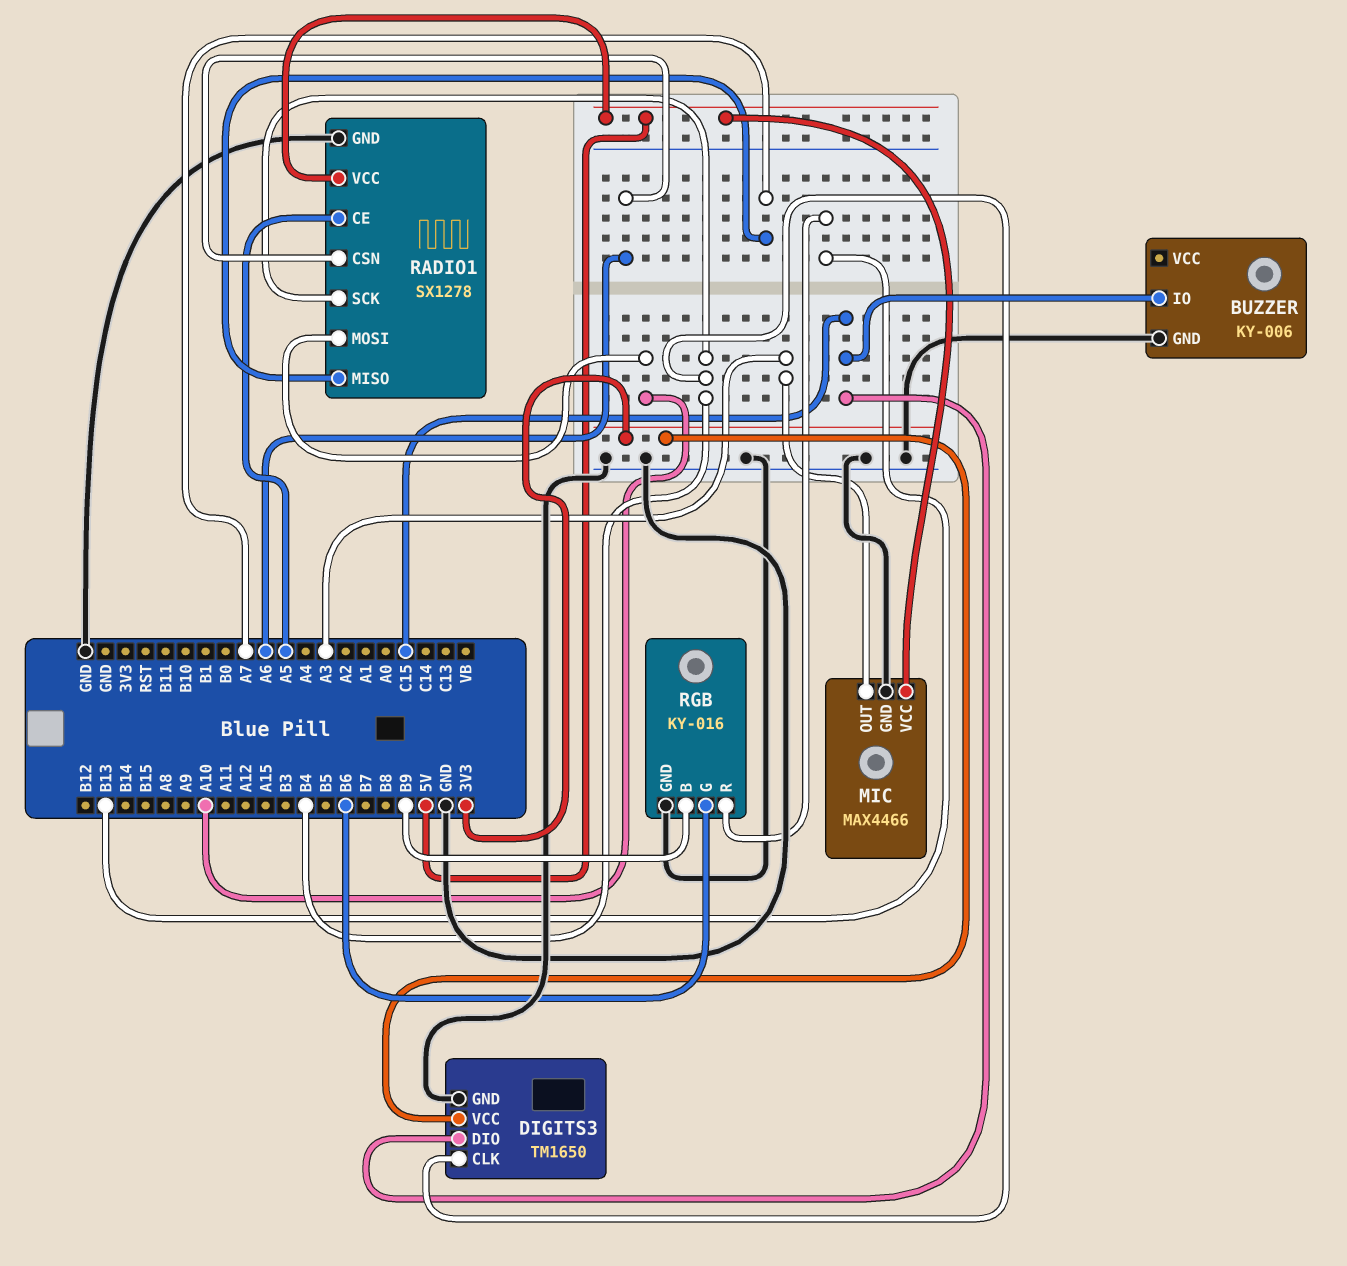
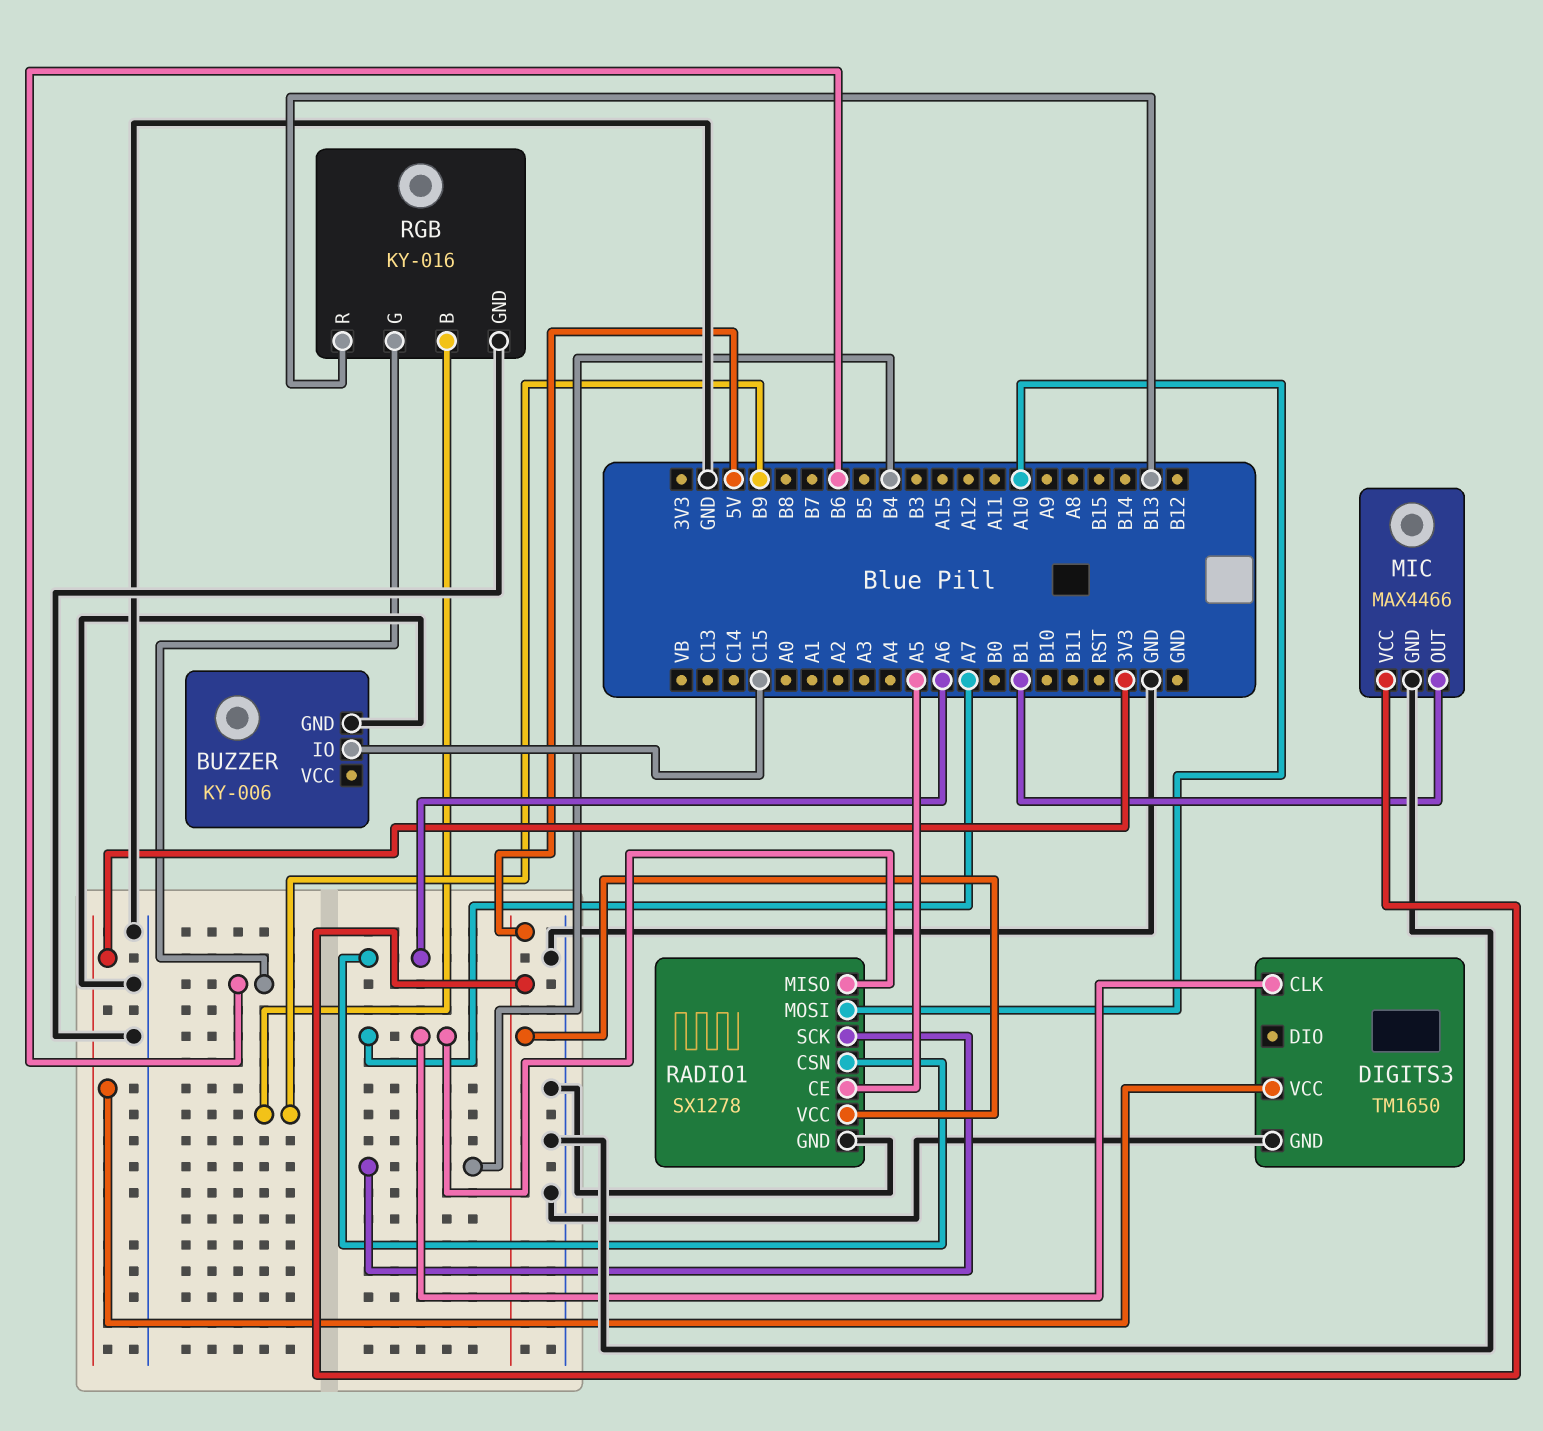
DIGITS3 pin CLK: B4 -> A7
DIGITS3 pin DIO: C15 -> none
MIC pin OUT: A3 -> B1

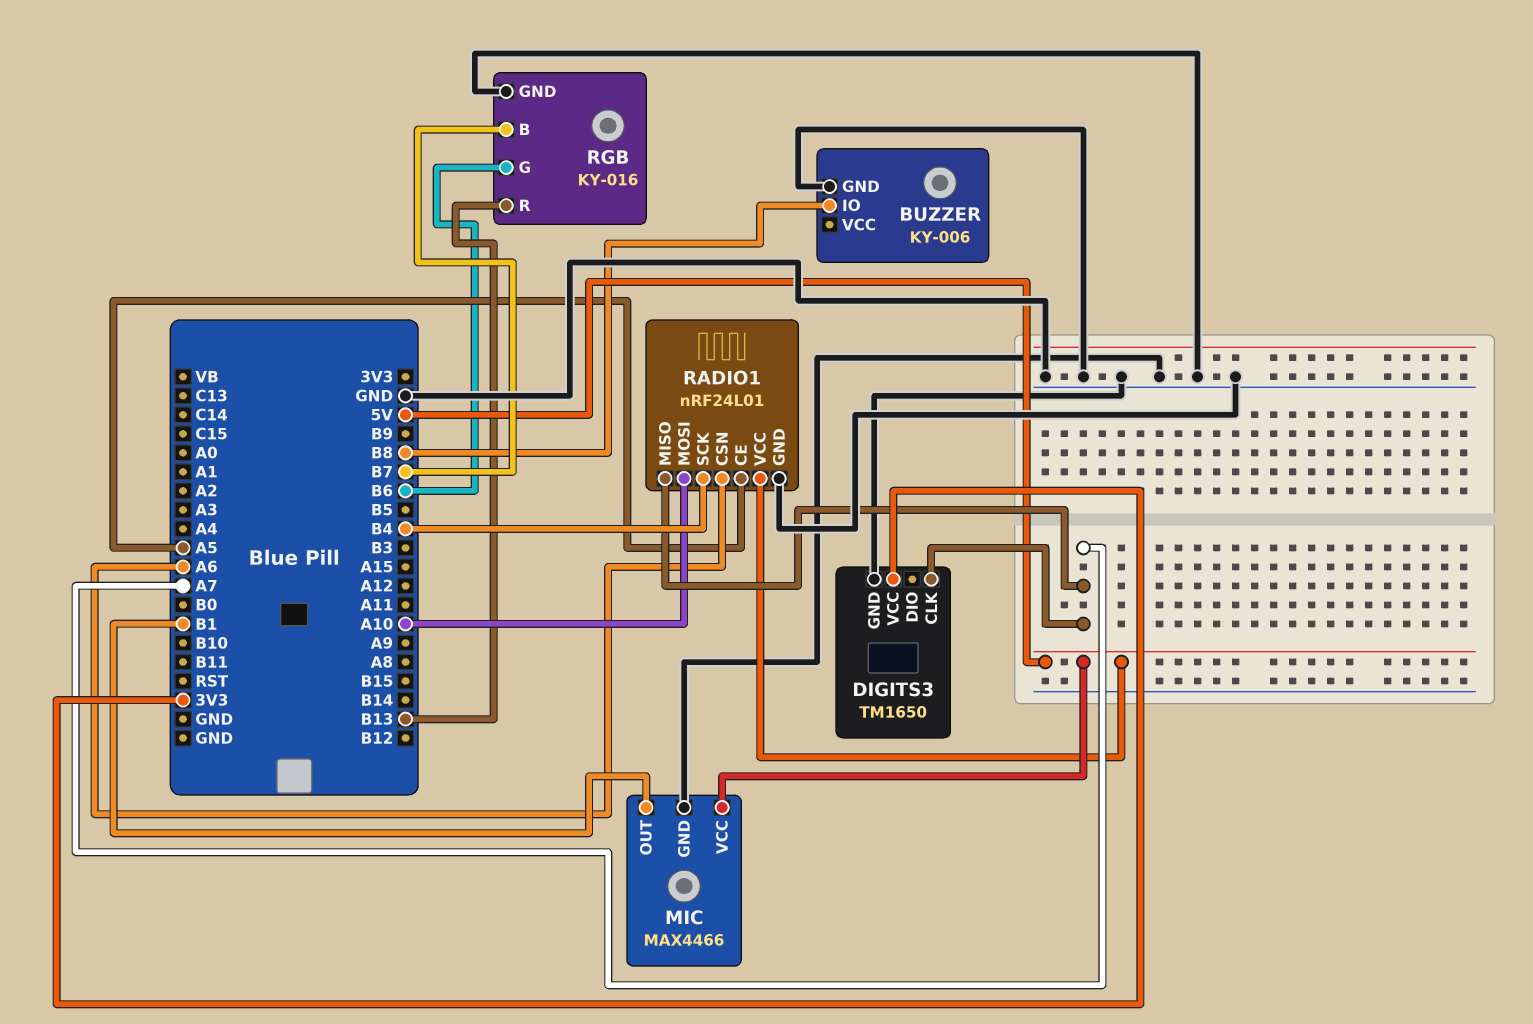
BUZZER pin IO: C15 -> B8
RADIO1: SX1278 -> nRF24L01
RGB pin B: B9 -> B7

